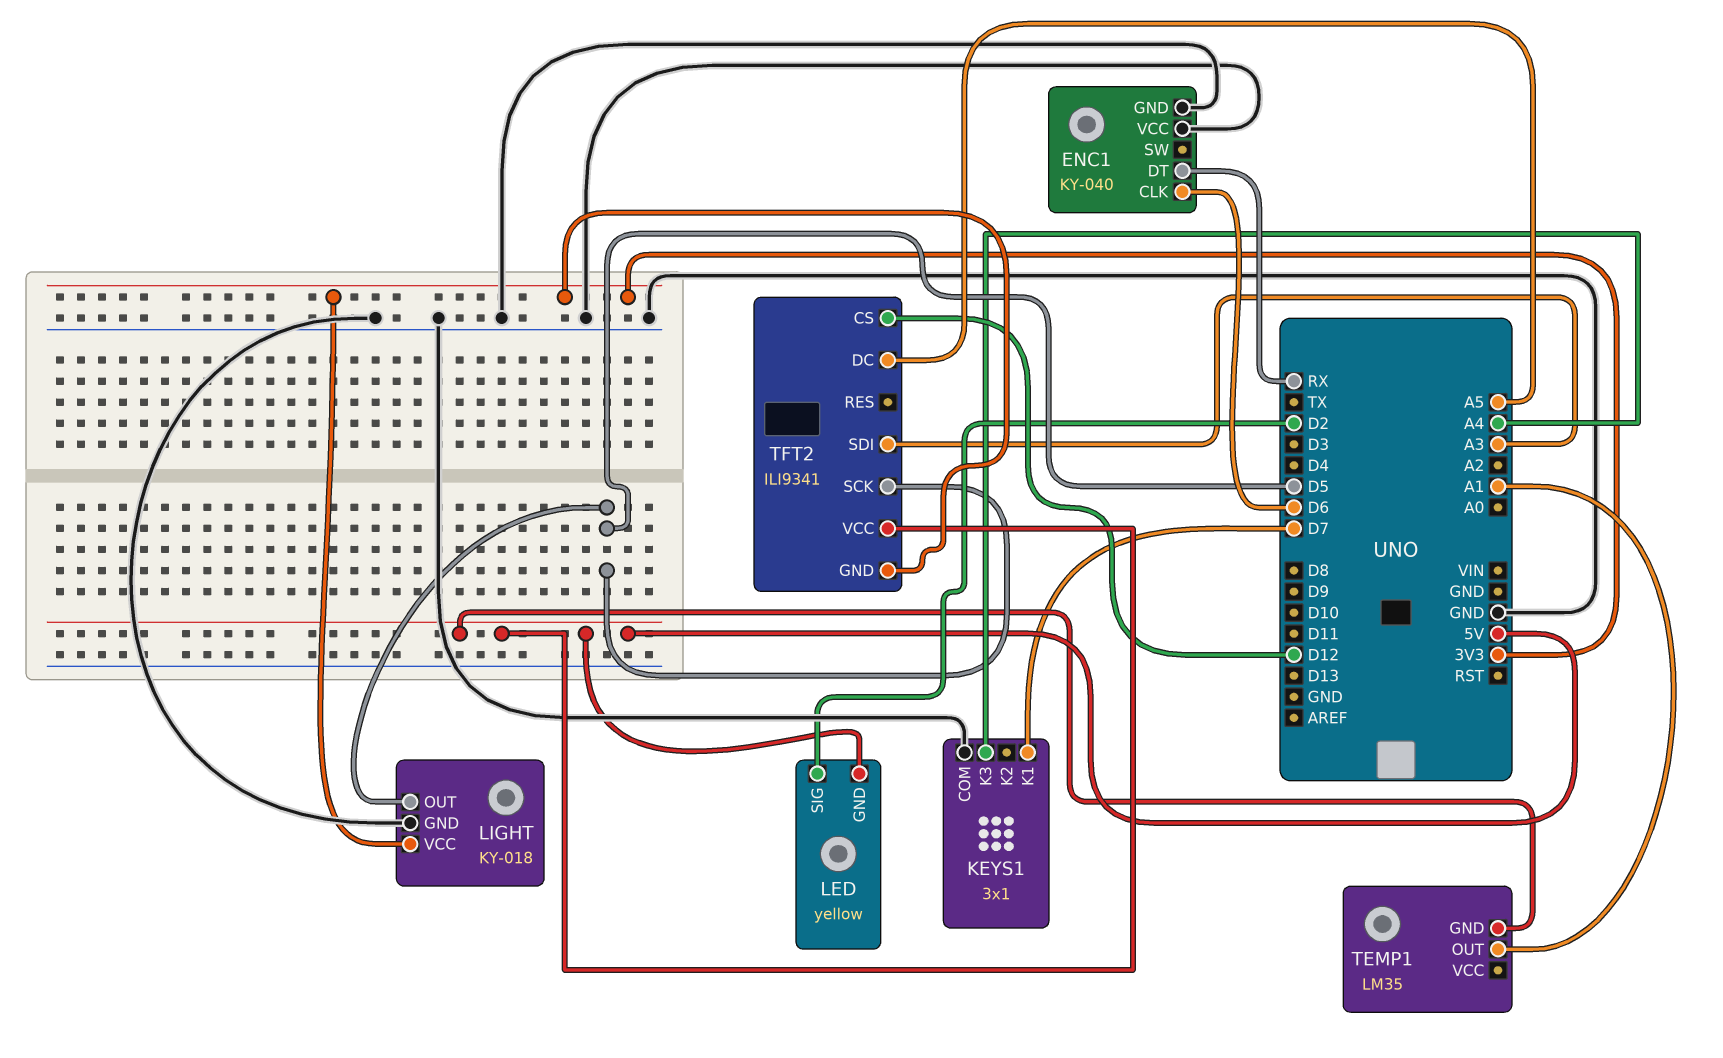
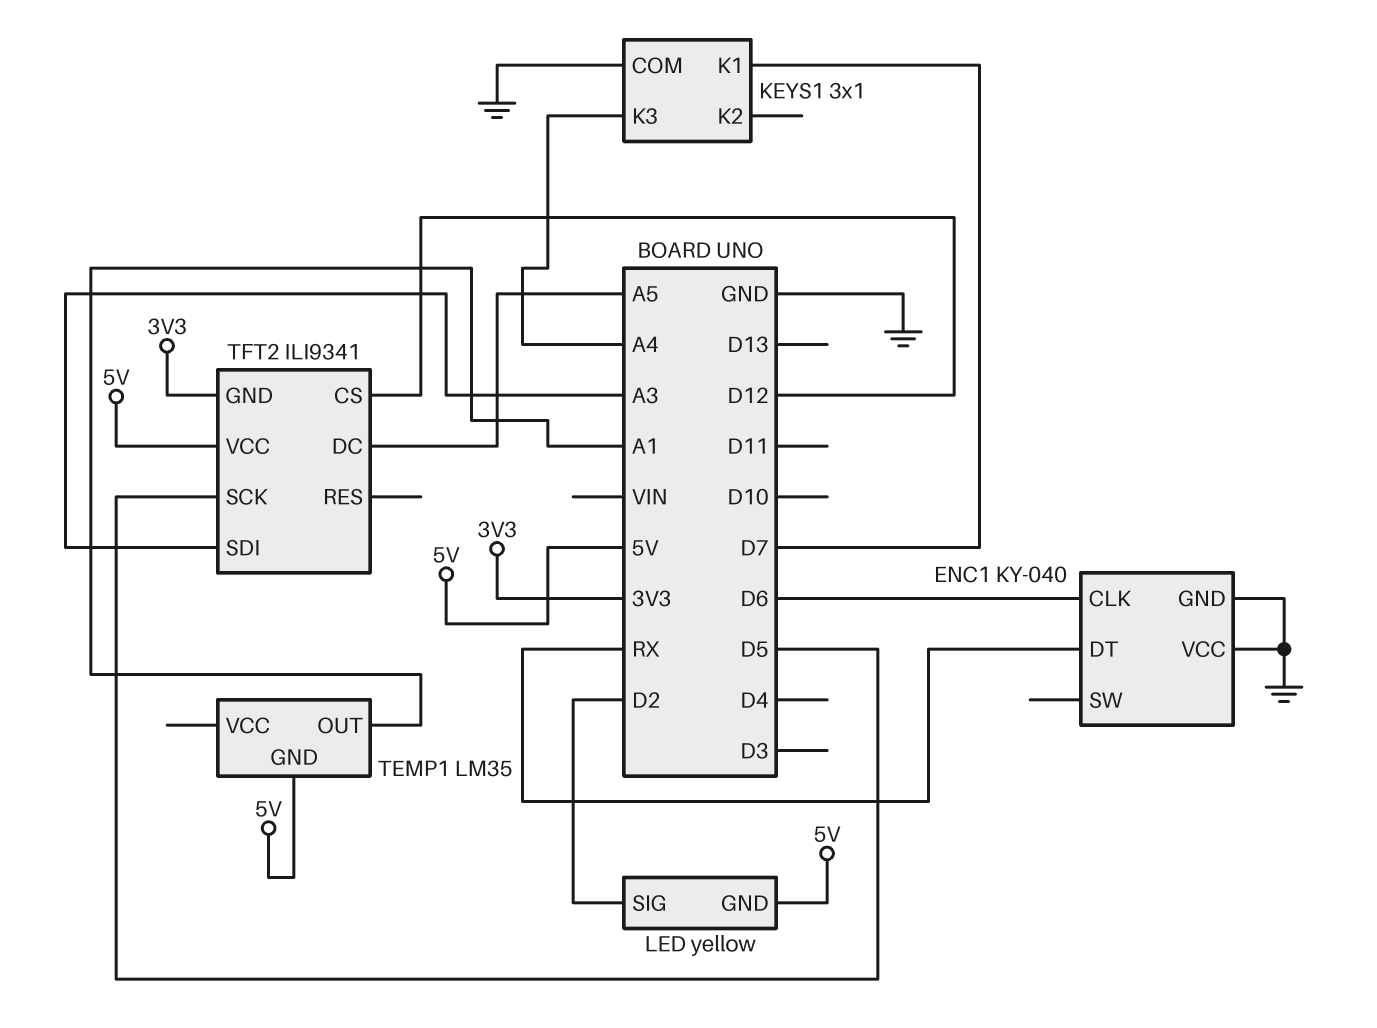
LIGHT: KY-018 -> none
LIGHT pin GND: GND -> none
LIGHT pin OUT: D5 -> none
LIGHT pin VCC: 3V3 -> none

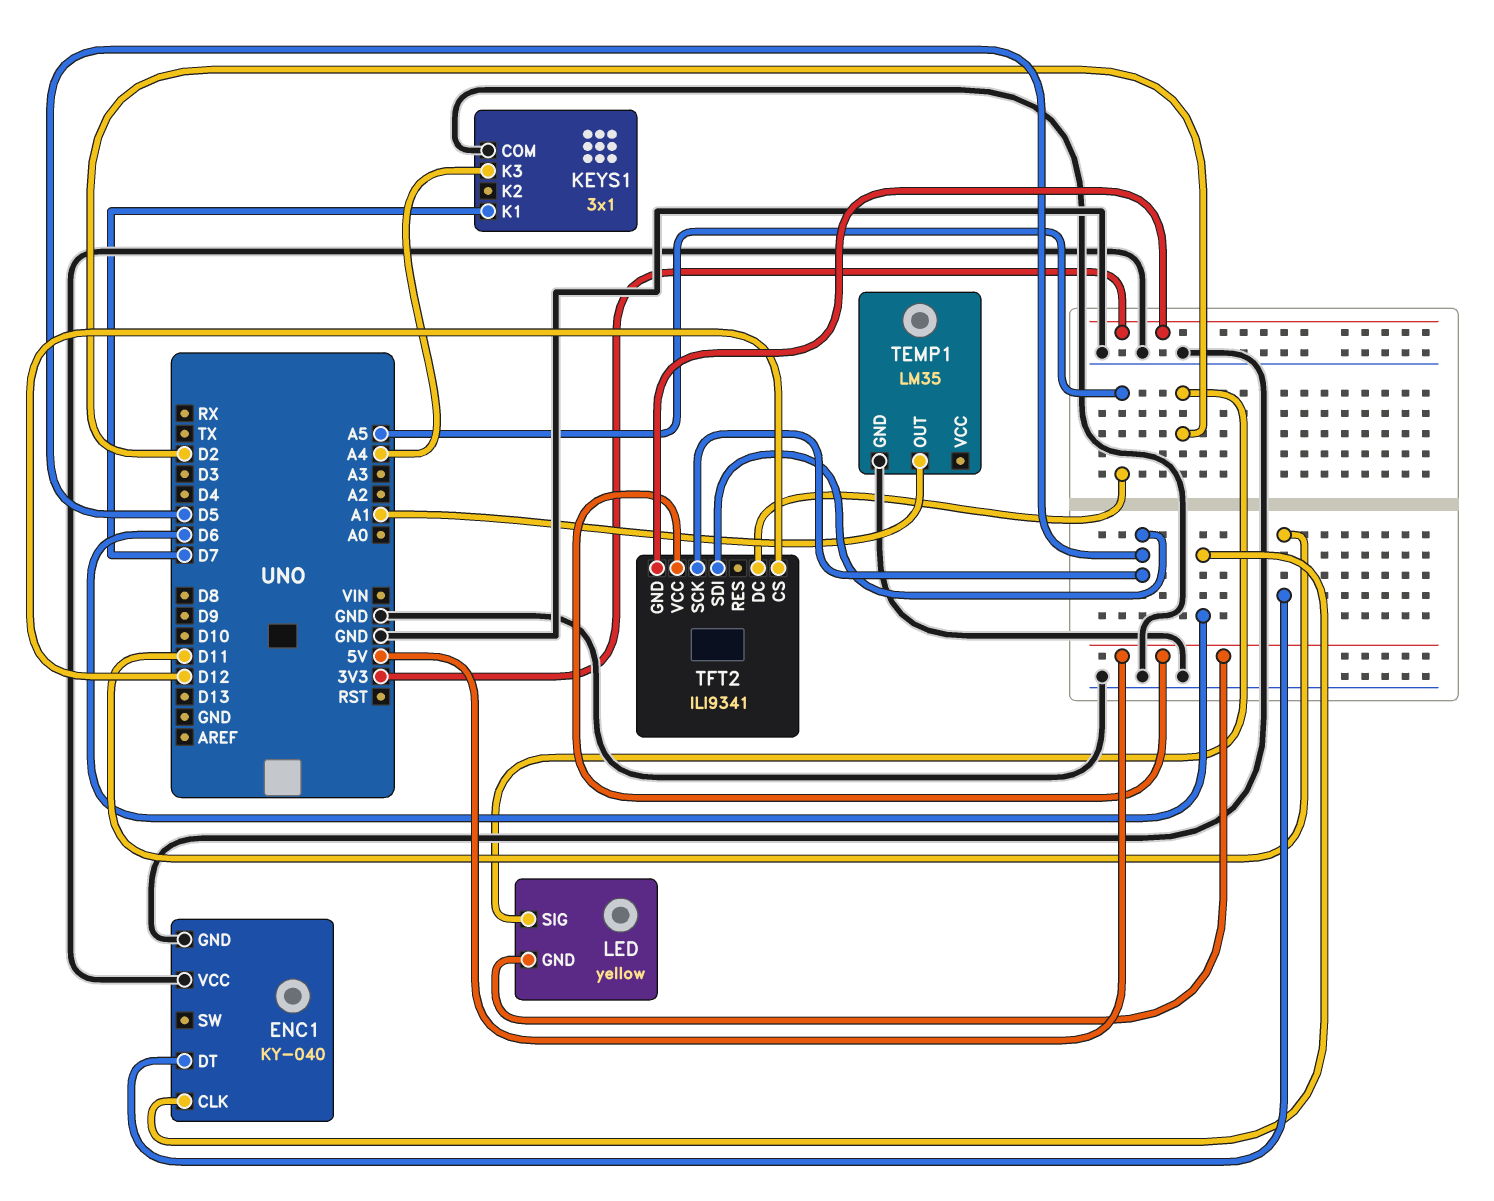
ENC1 pin DT: RX -> D11
TEMP1 pin GND: 5V -> GND
TFT2 pin SDI: A3 -> D5

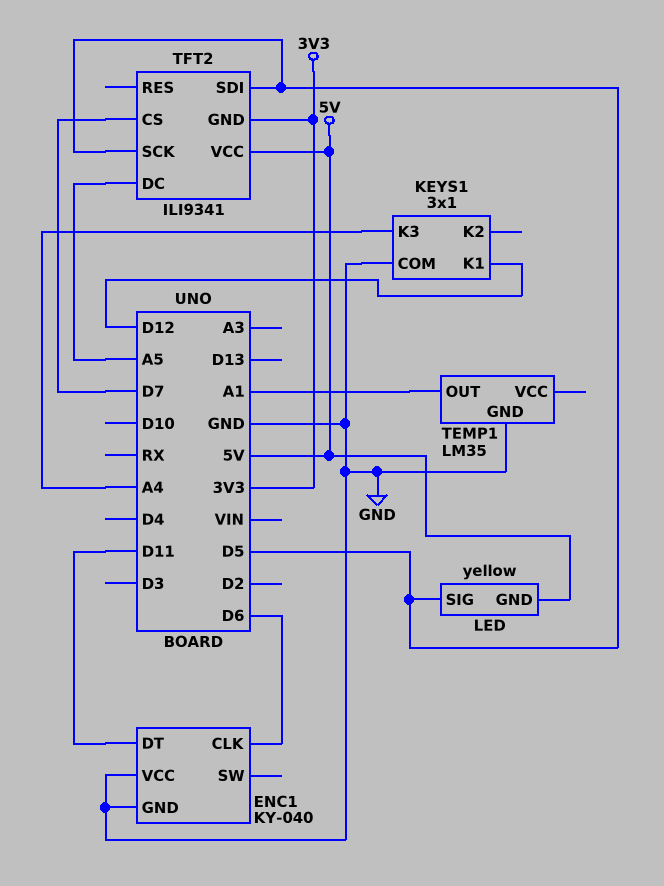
KEYS1 pin K1: D7 -> D12
LED pin SIG: D2 -> D5
TFT2 pin CS: D12 -> D7

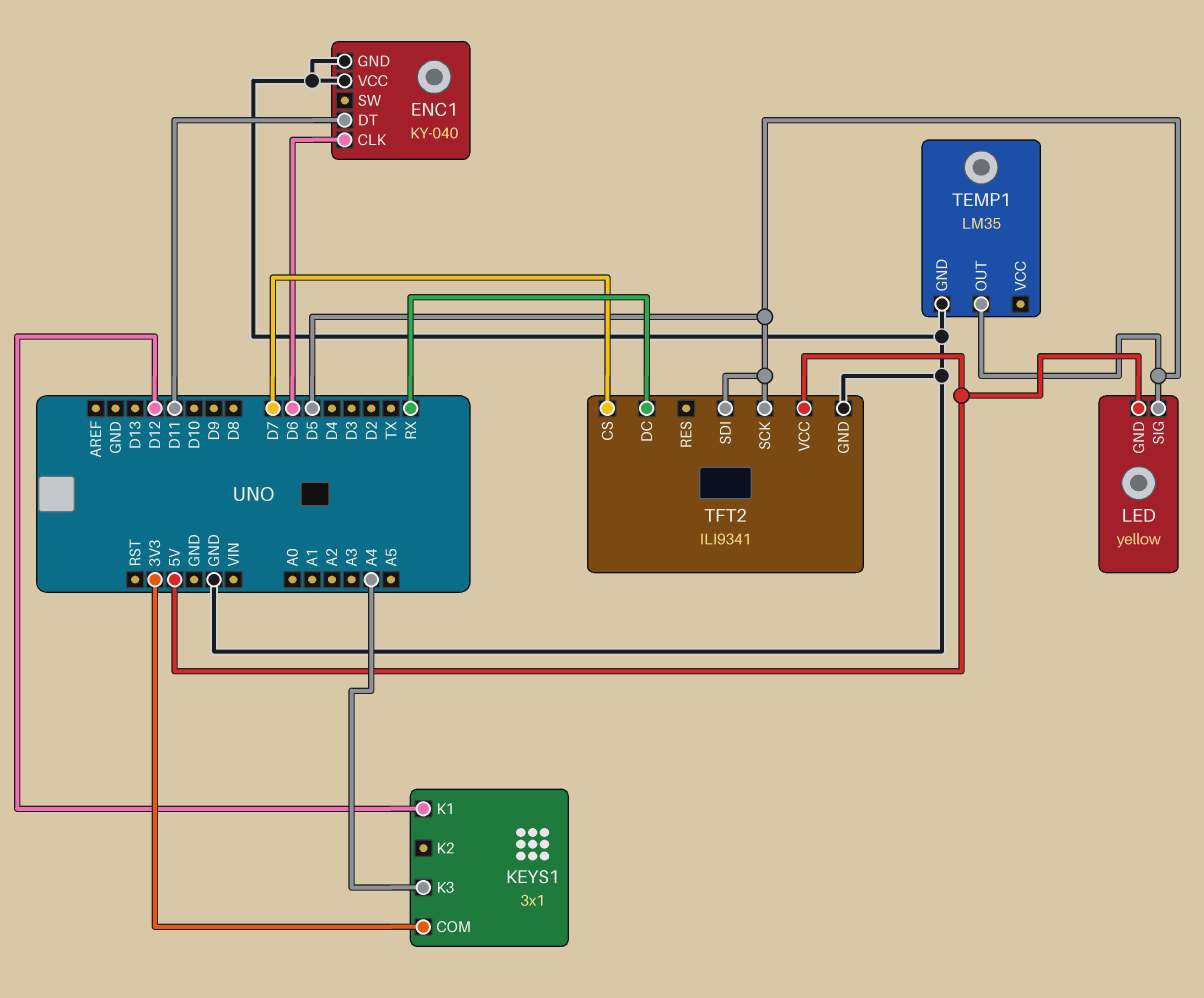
KEYS1 pin COM: GND -> 3V3
TEMP1 pin OUT: A1 -> D5
TFT2 pin DC: A5 -> RX
TFT2 pin GND: 3V3 -> GND

